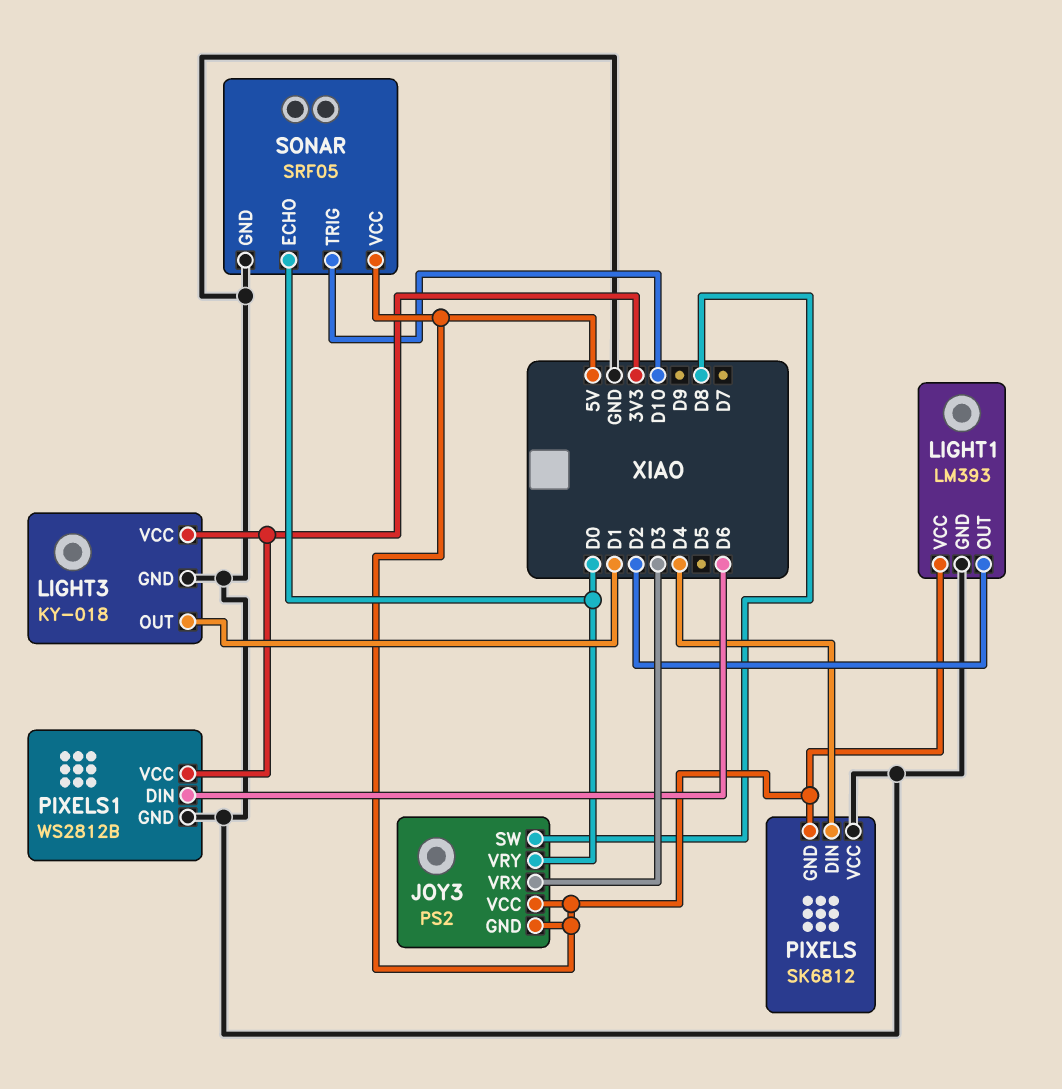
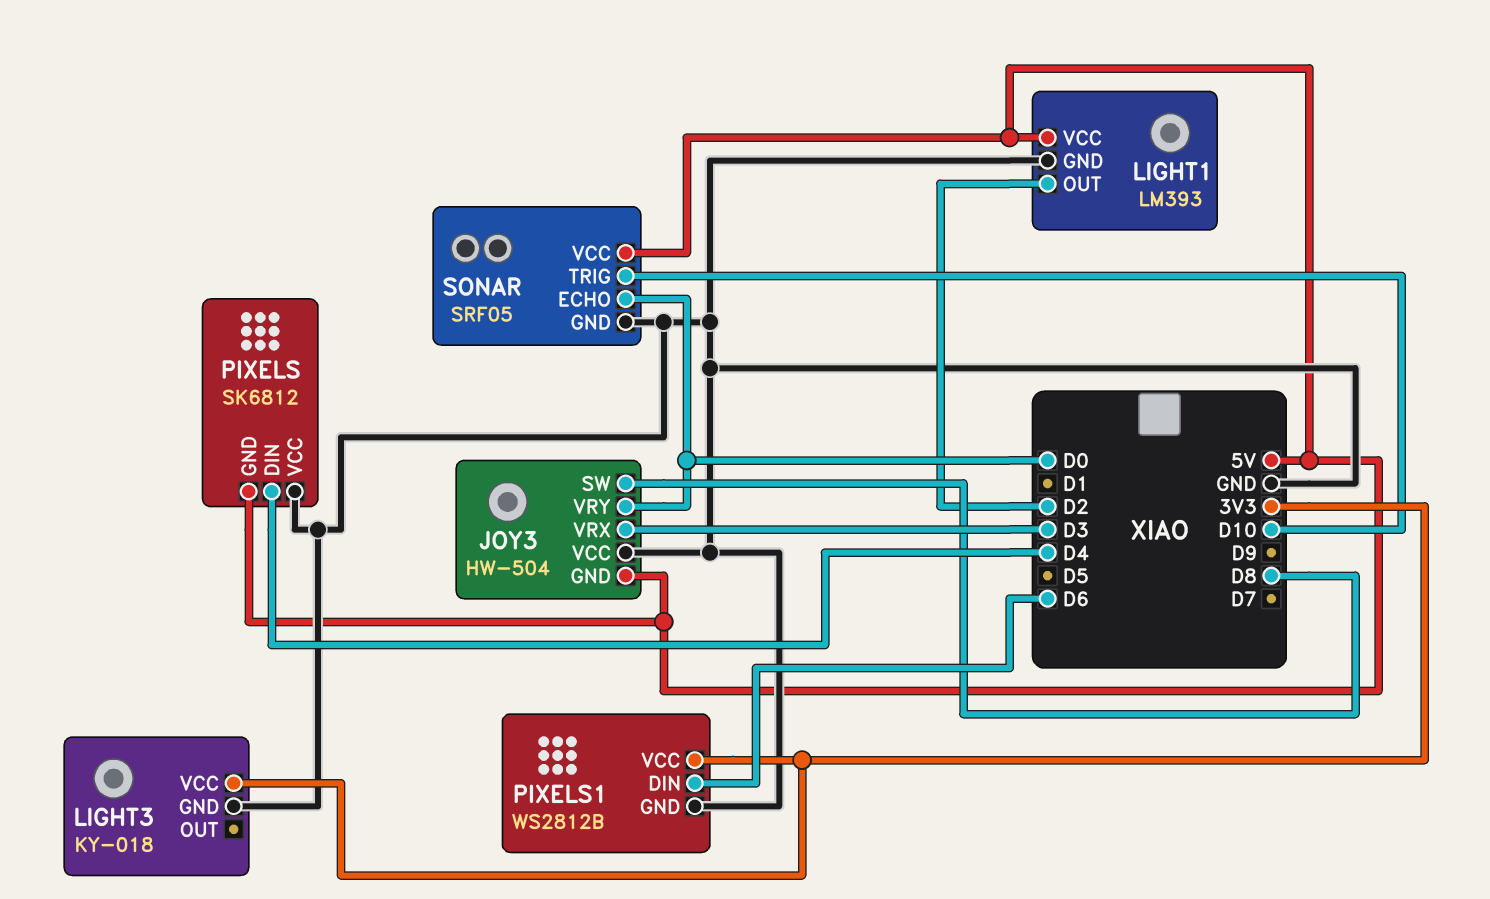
JOY3: PS2 -> HW-504
JOY3 pin VCC: 5V -> GND
LIGHT3 pin OUT: D1 -> none

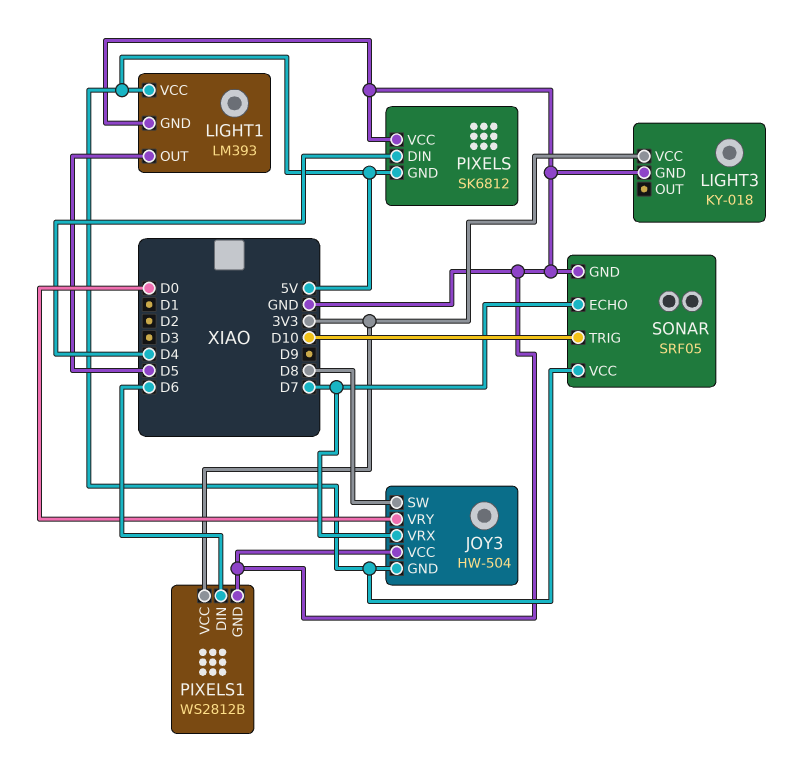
JOY3 pin VRX: D3 -> D7
LIGHT1 pin OUT: D2 -> D5
SONAR pin ECHO: D0 -> D7

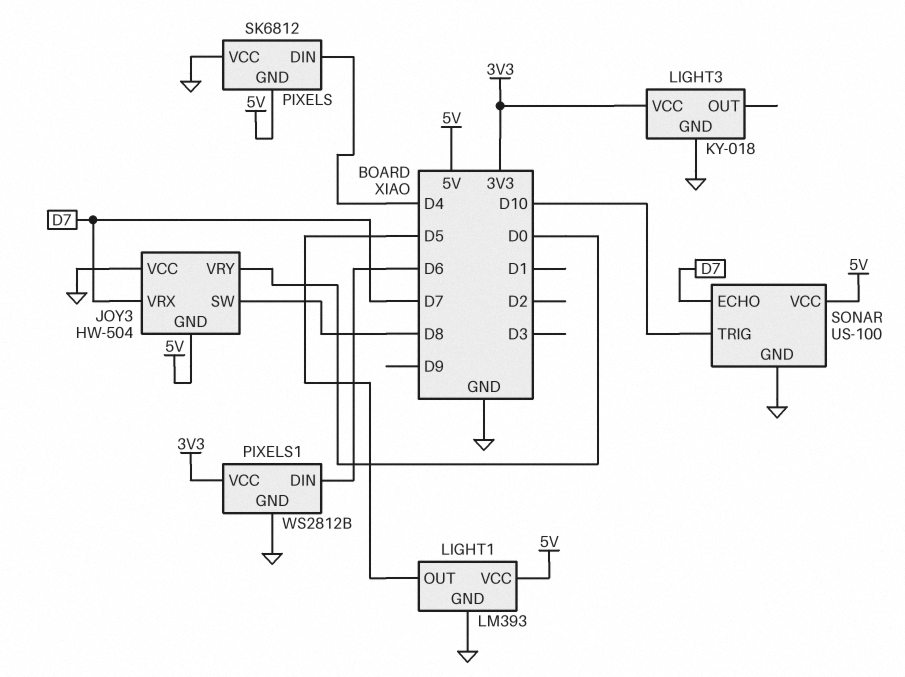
SONAR: SRF05 -> US-100

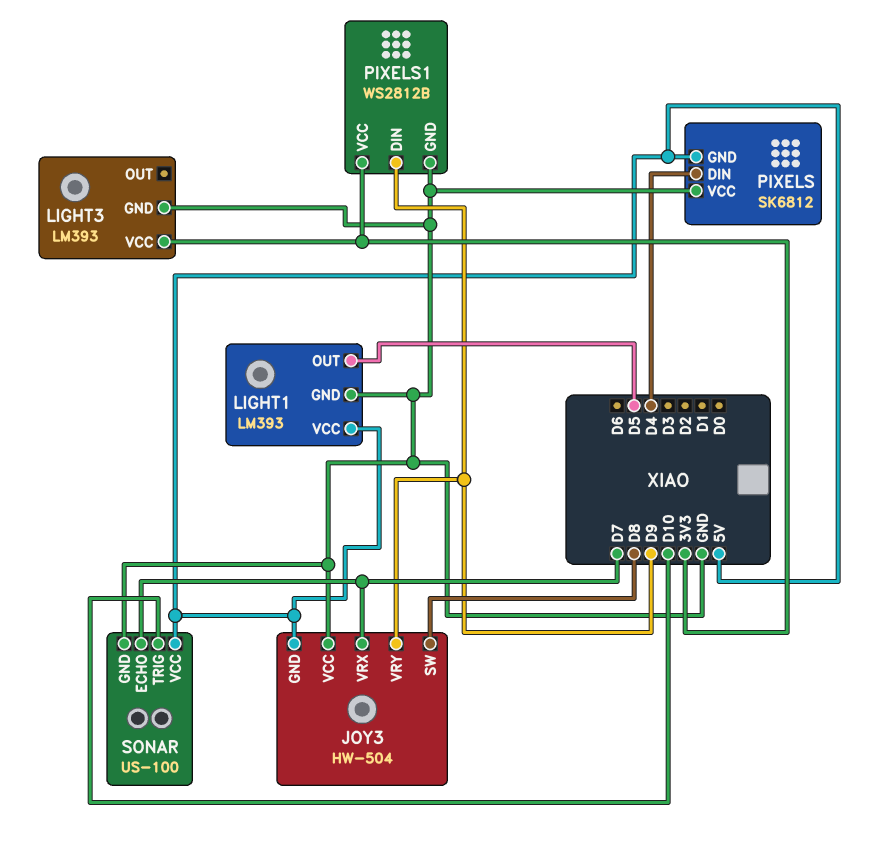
JOY3 pin VRY: D0 -> D9
LIGHT3: KY-018 -> LM393
PIXELS1 pin DIN: D6 -> D9

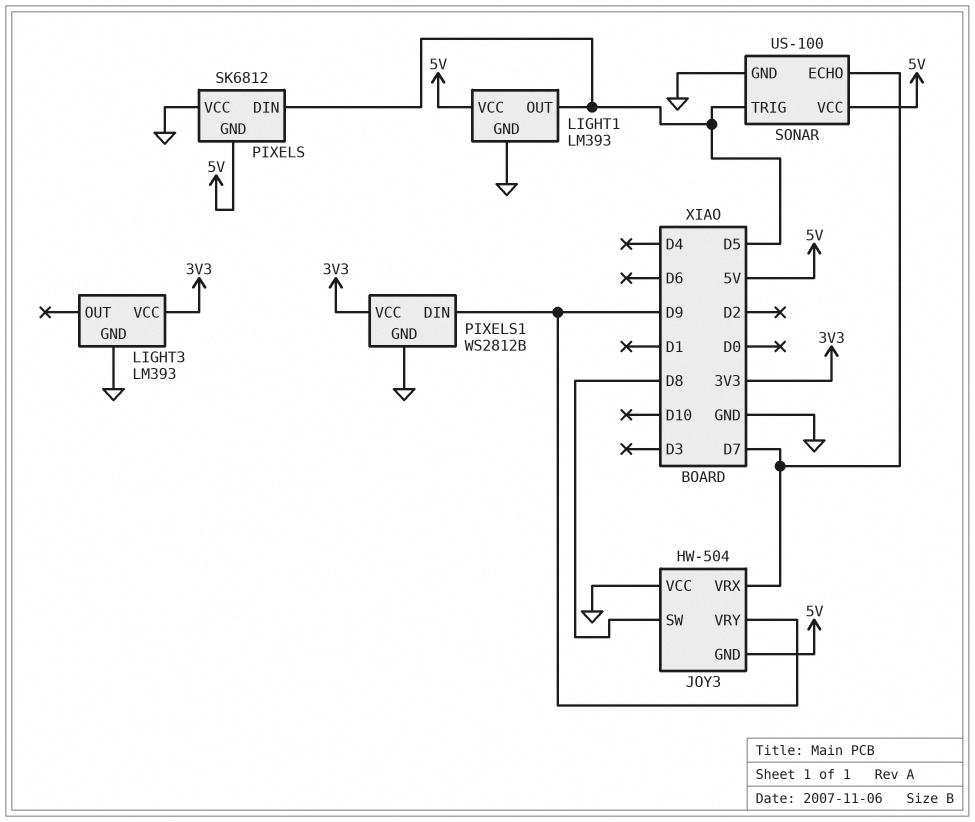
PIXELS pin DIN: D4 -> D5
SONAR pin TRIG: D10 -> D5

